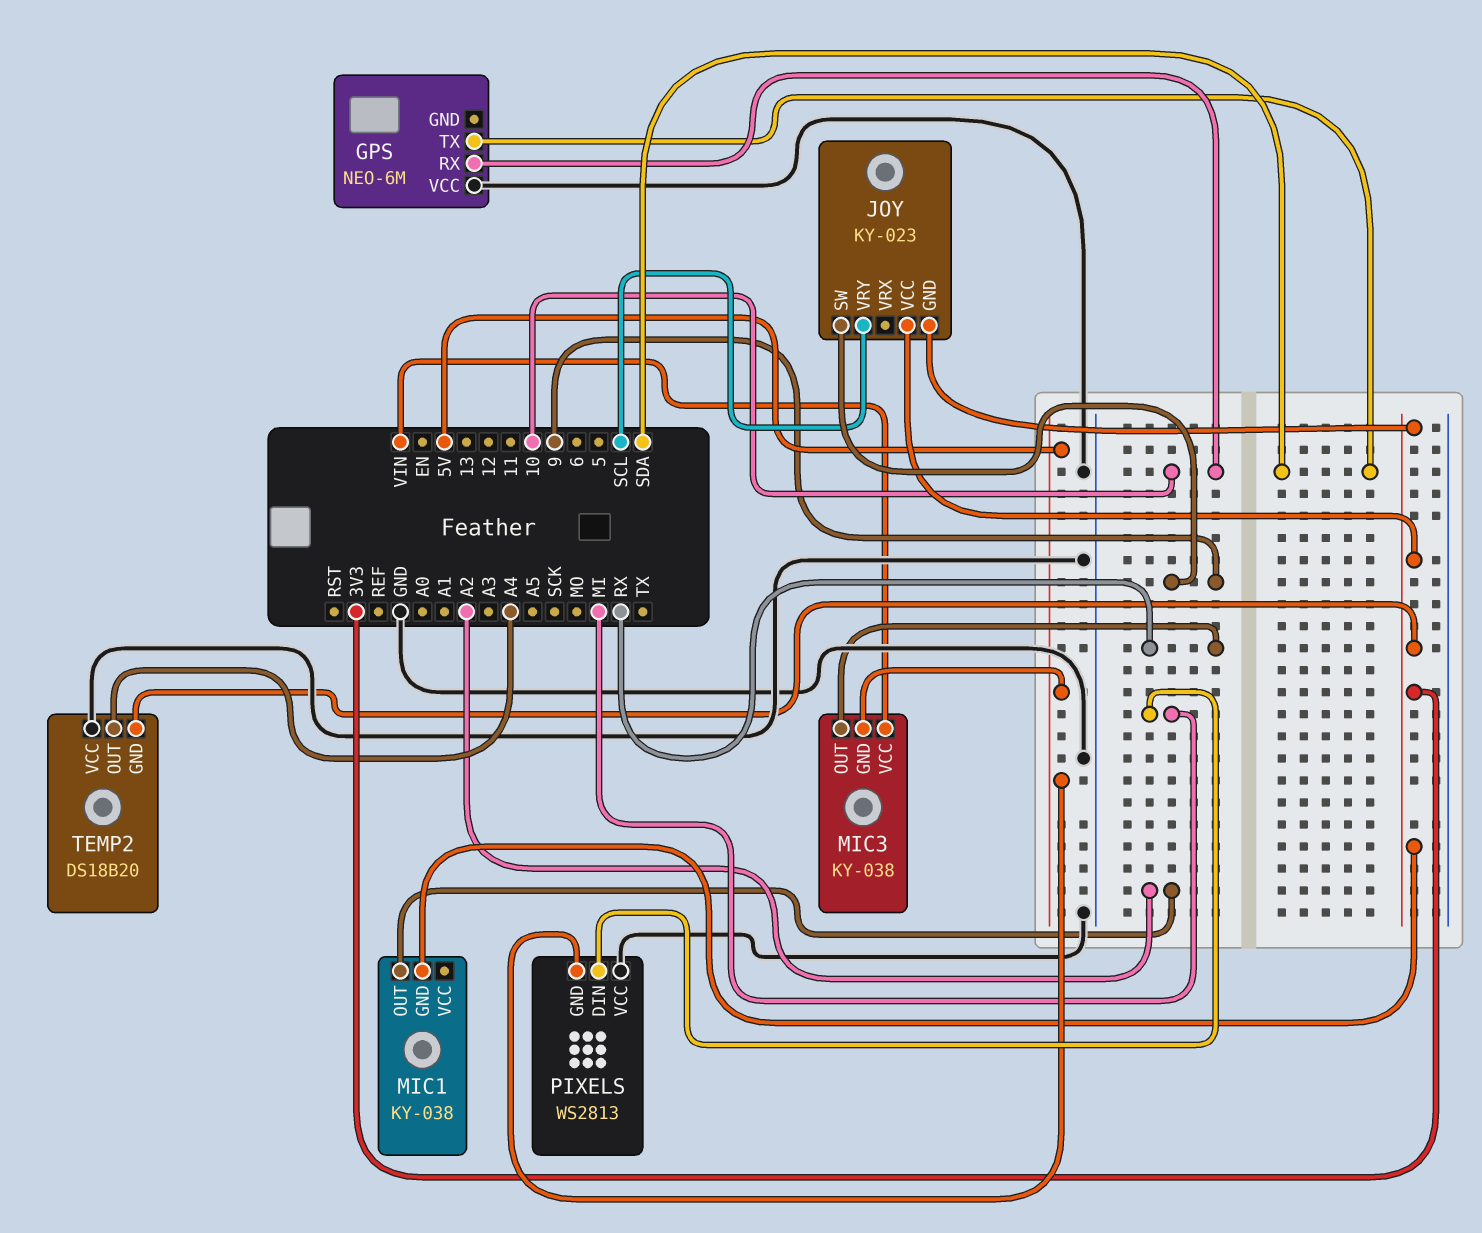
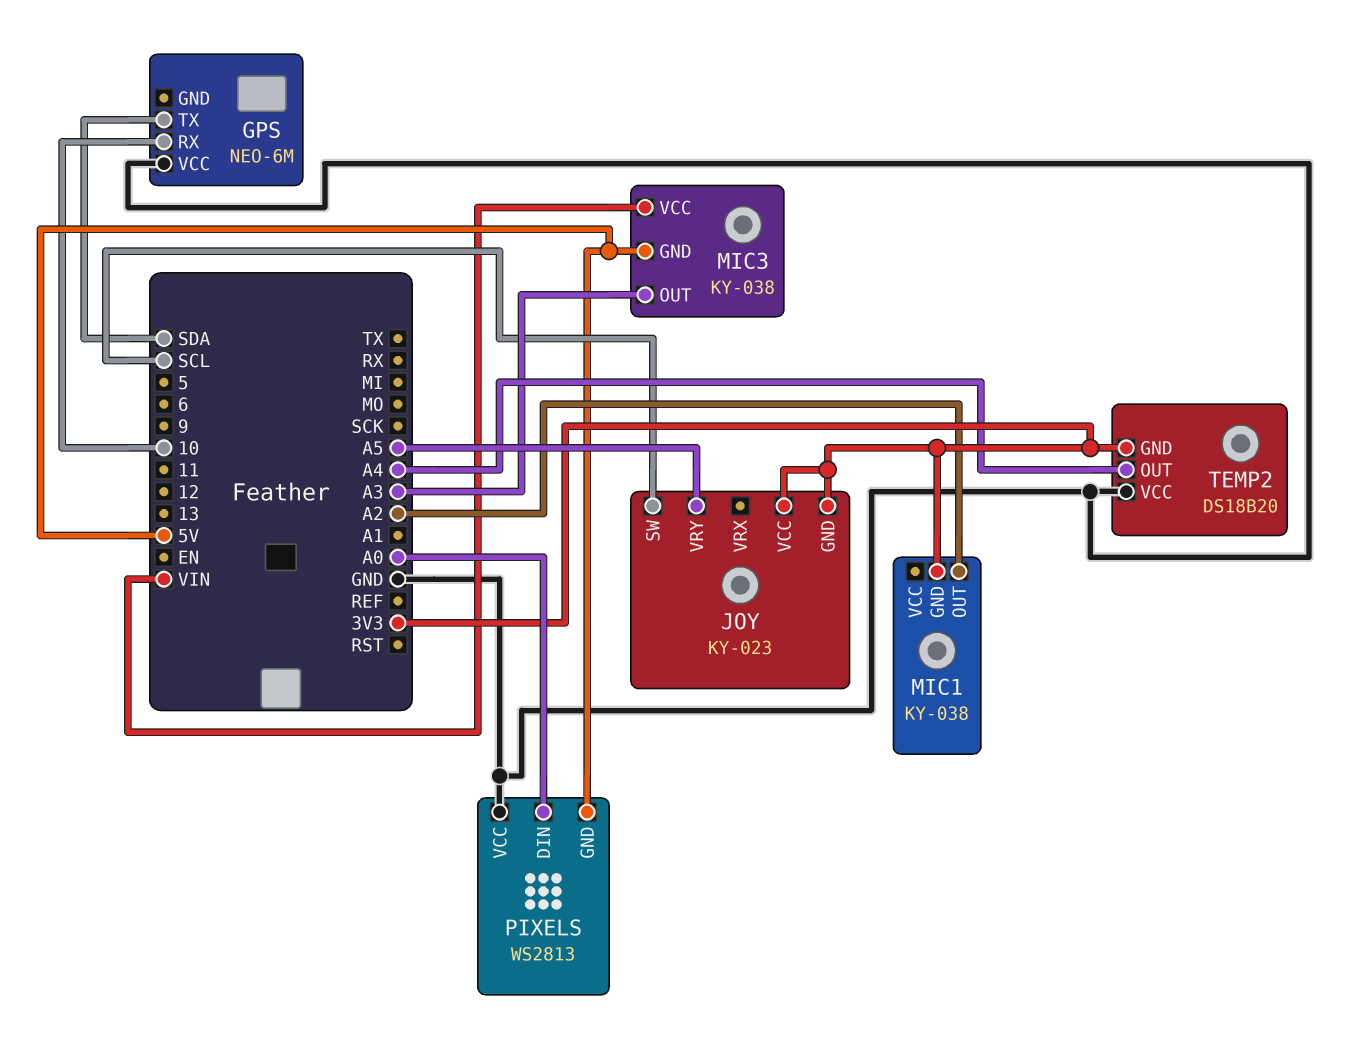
JOY pin SW: 9 -> SCL
JOY pin VRY: SCL -> A5
MIC3 pin OUT: RX -> A3
PIXELS pin DIN: MI -> A0

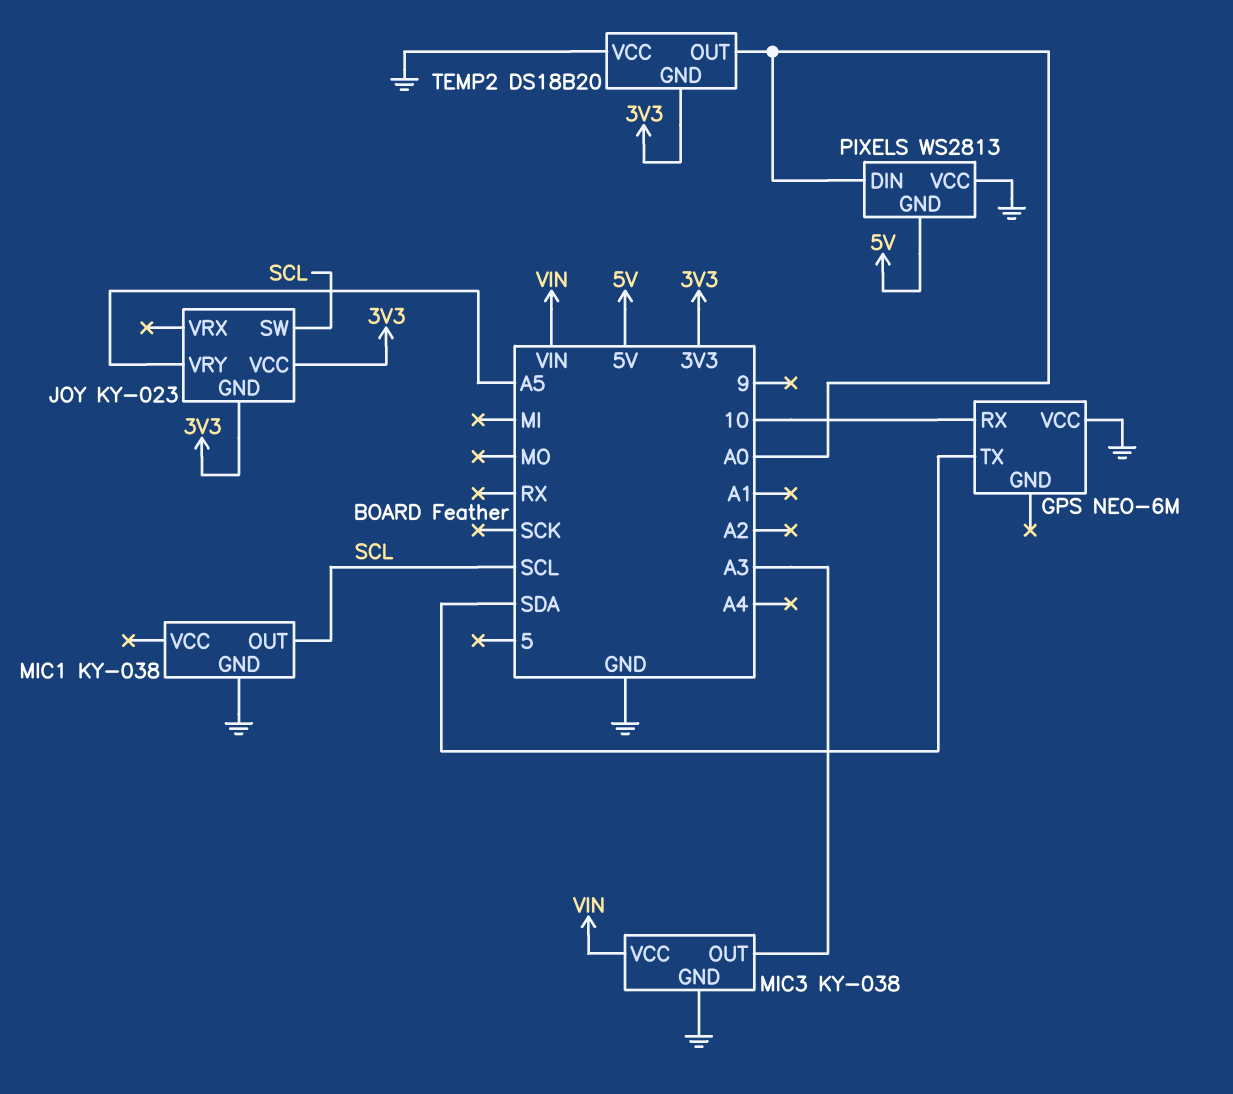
MIC1 pin GND: 3V3 -> GND
MIC1 pin OUT: A2 -> SCL
MIC3 pin GND: 5V -> GND
TEMP2 pin OUT: A4 -> A0

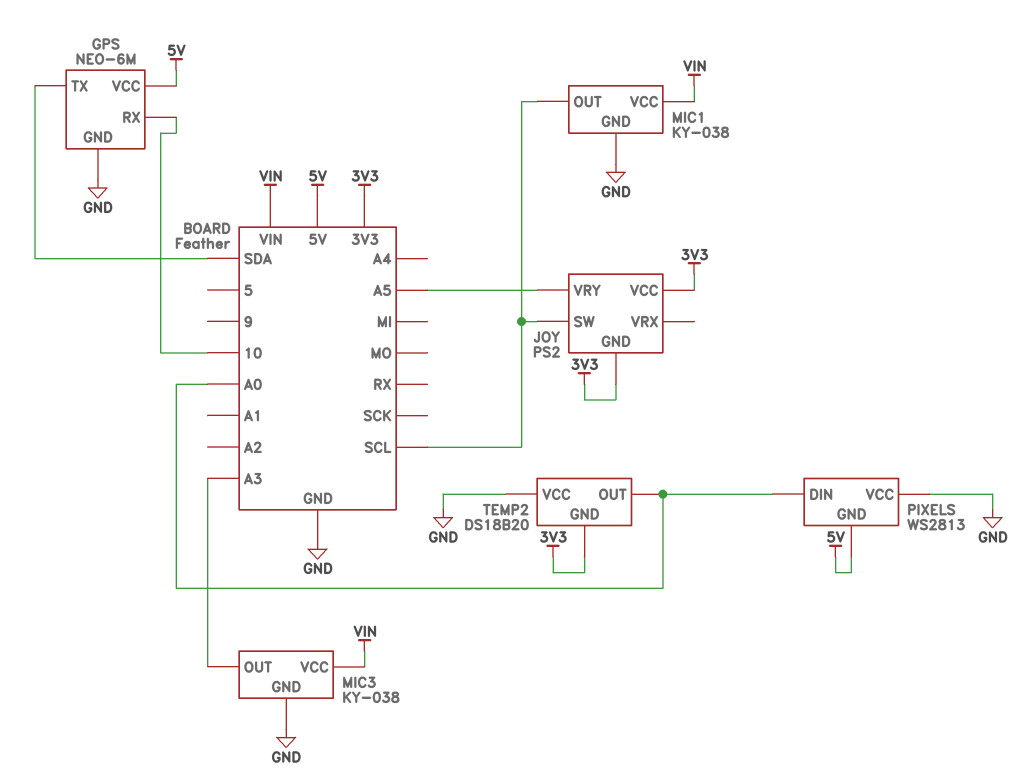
GPS pin GND: none -> GND
GPS pin VCC: GND -> 5V
JOY: KY-023 -> PS2
MIC1 pin VCC: none -> VIN

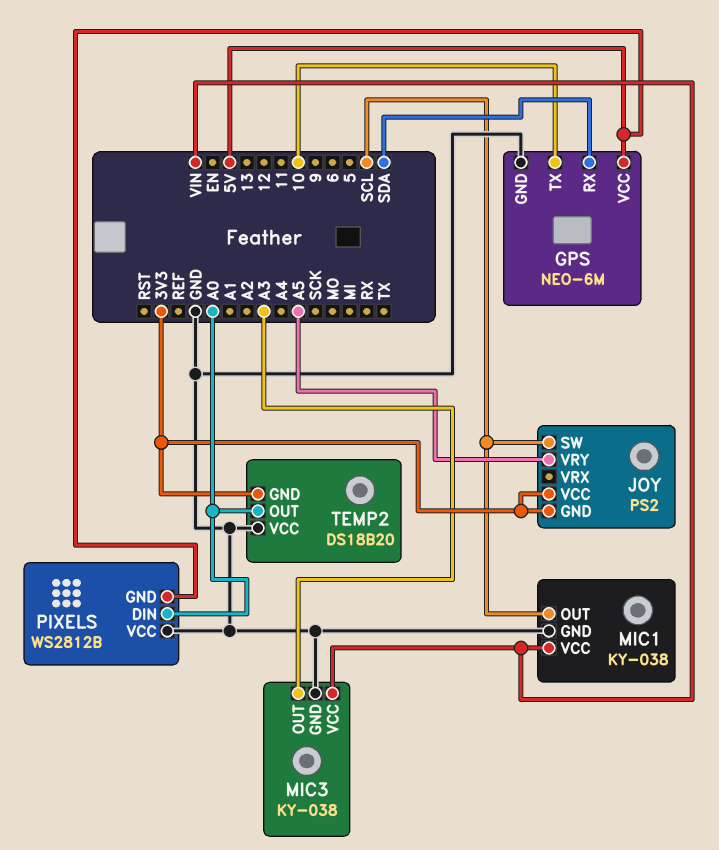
GPS pin RX: 10 -> SDA
GPS pin TX: SDA -> 10
PIXELS: WS2813 -> WS2812B

